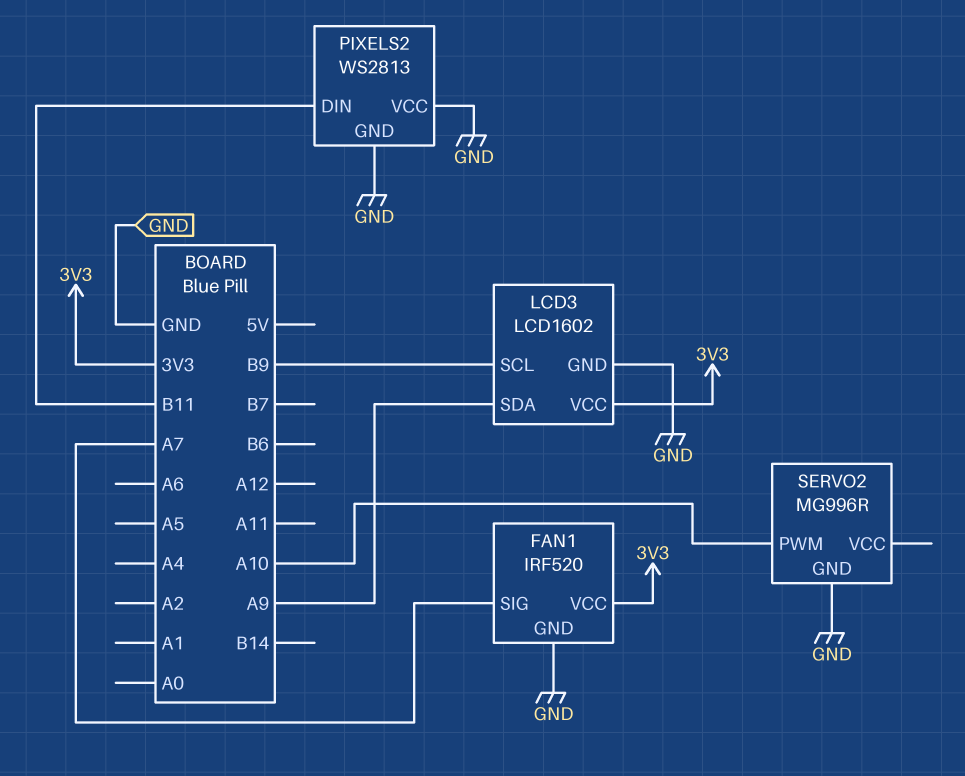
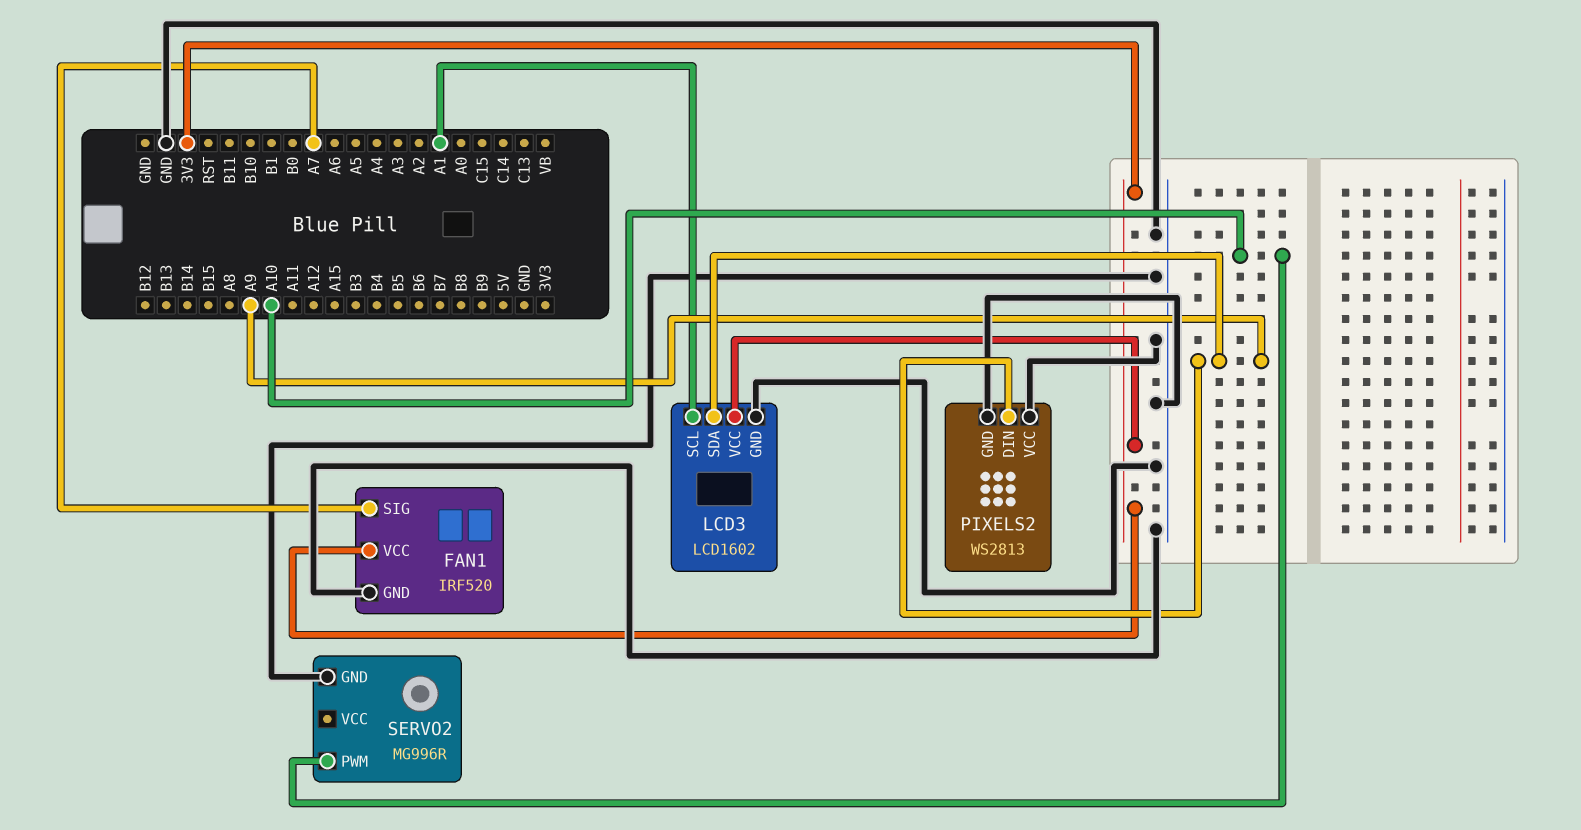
LCD3 pin SCL: B9 -> A1
PIXELS2 pin DIN: B11 -> A9

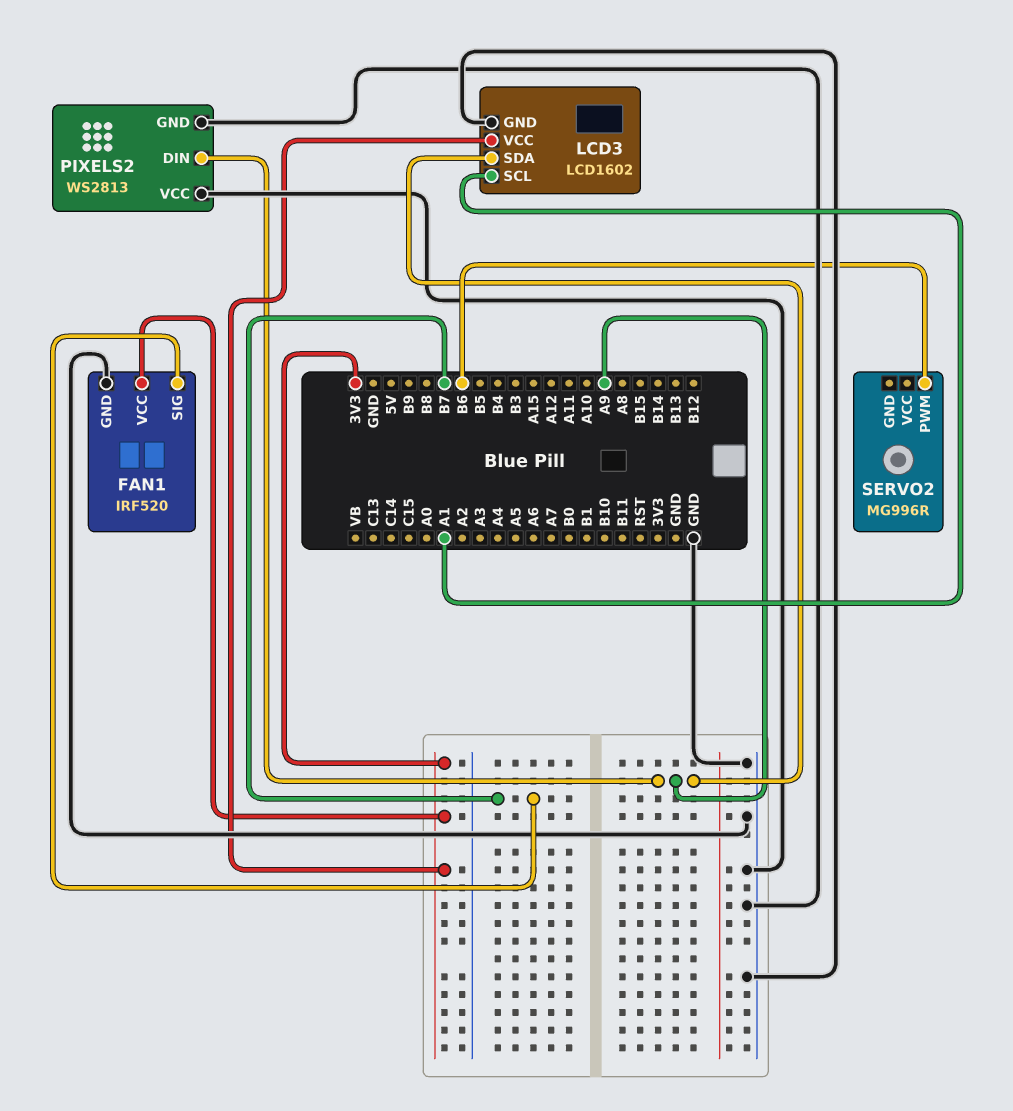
FAN1 pin SIG: A7 -> B7
SERVO2 pin GND: GND -> none
SERVO2 pin PWM: A10 -> B6

